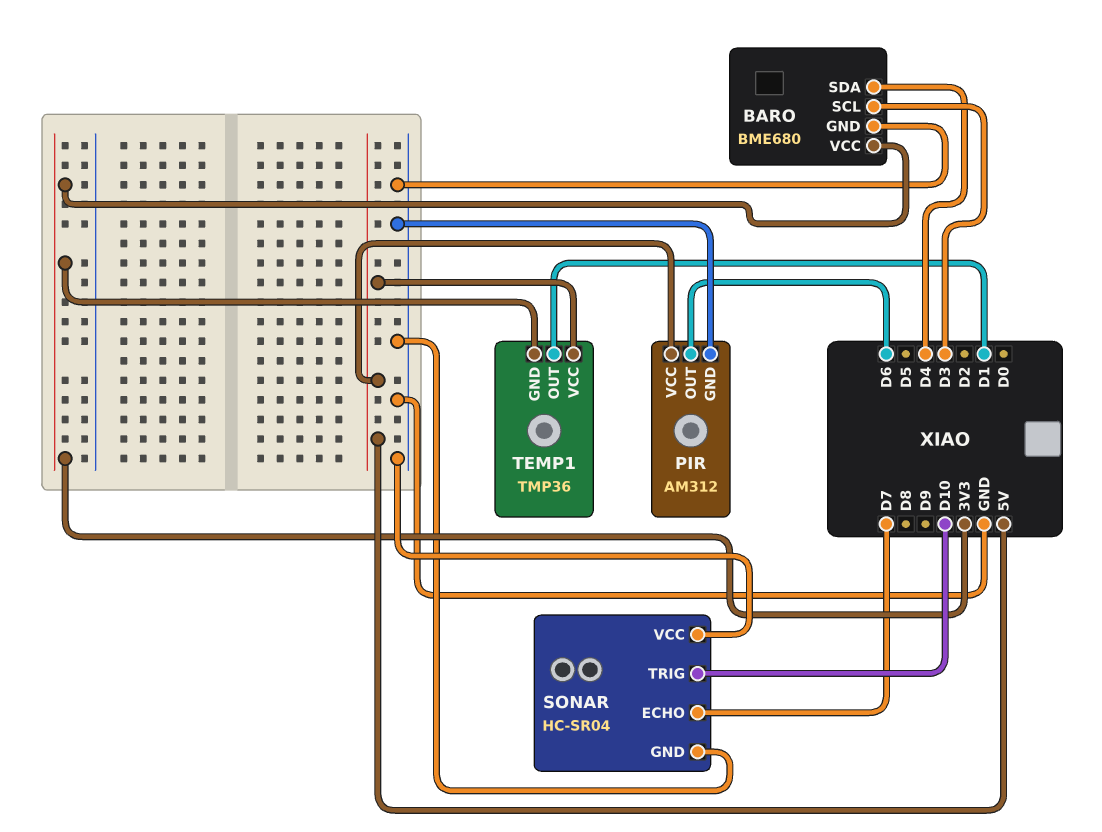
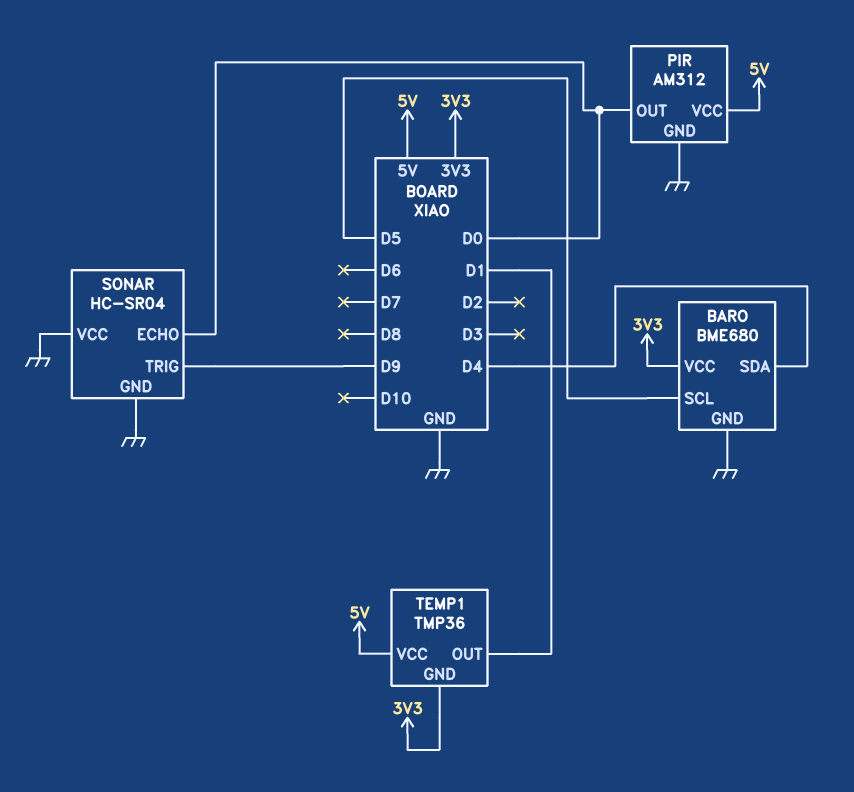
BARO pin SCL: D3 -> D5
PIR pin OUT: D6 -> D0
SONAR pin ECHO: D7 -> D0
SONAR pin TRIG: D10 -> D9

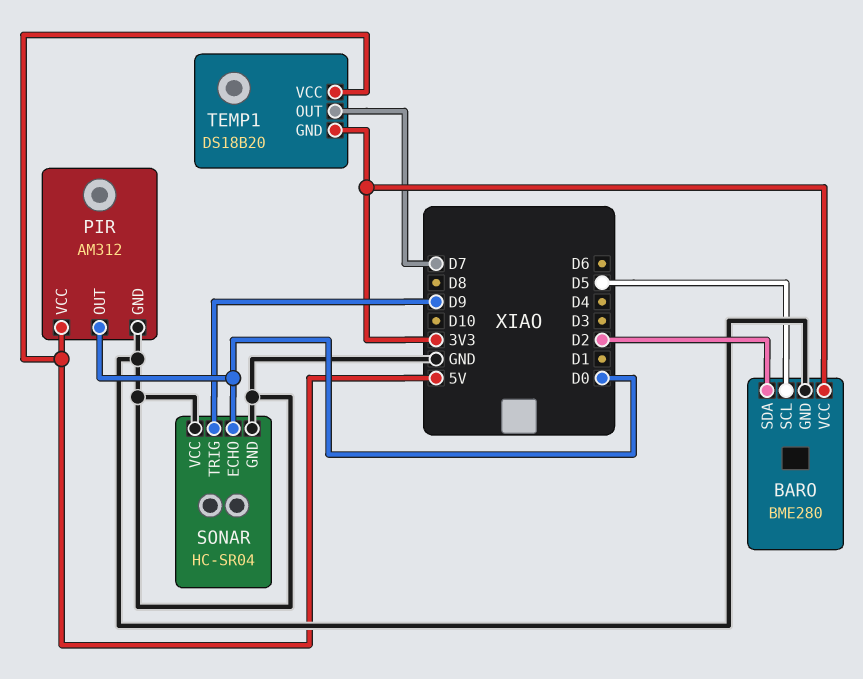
BARO: BME680 -> BME280
BARO pin SDA: D4 -> D2
TEMP1: TMP36 -> DS18B20
TEMP1 pin OUT: D1 -> D7

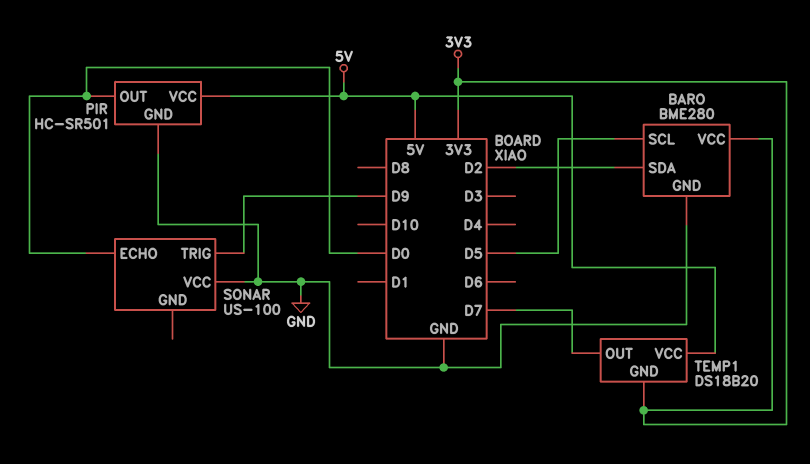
PIR: AM312 -> HC-SR501
SONAR: HC-SR04 -> US-100
SONAR pin GND: GND -> none

